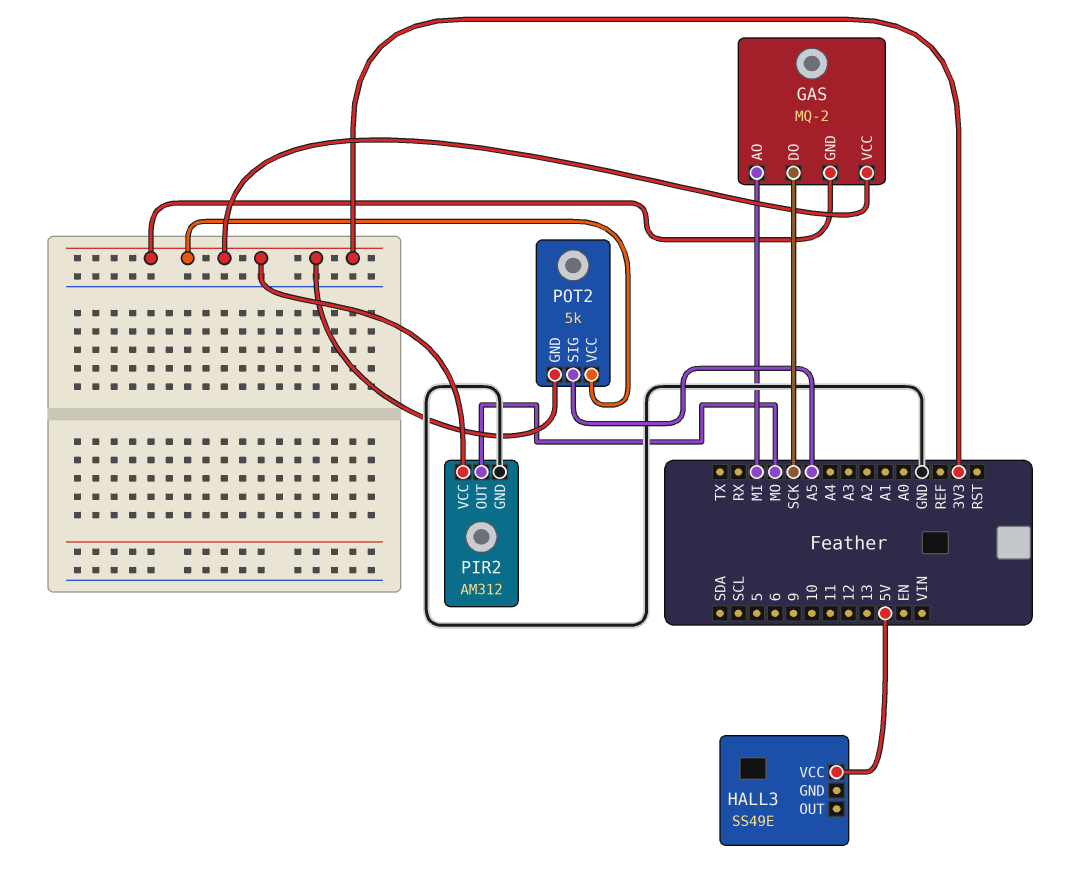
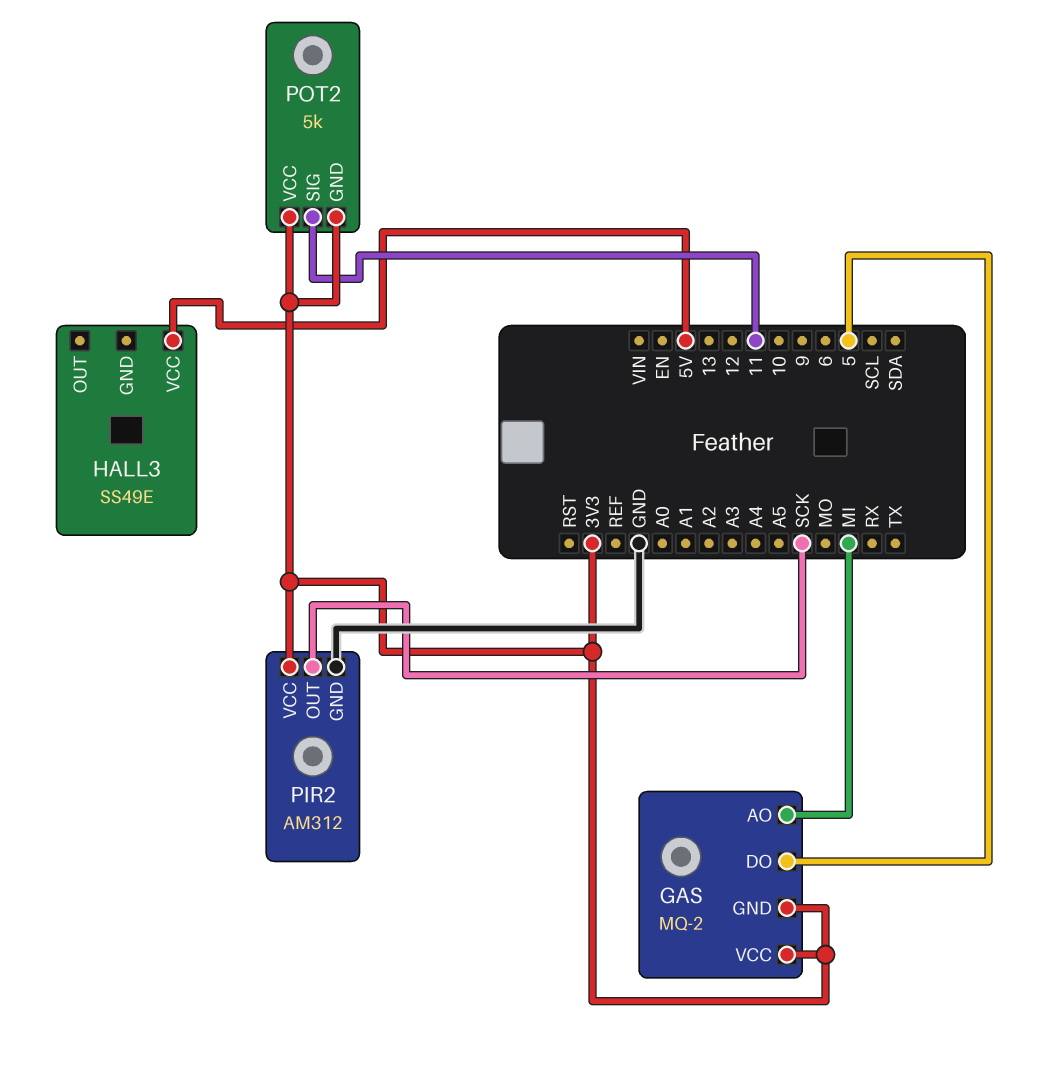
GAS pin DO: SCK -> 5
PIR2 pin OUT: MO -> SCK
POT2 pin SIG: A5 -> 11

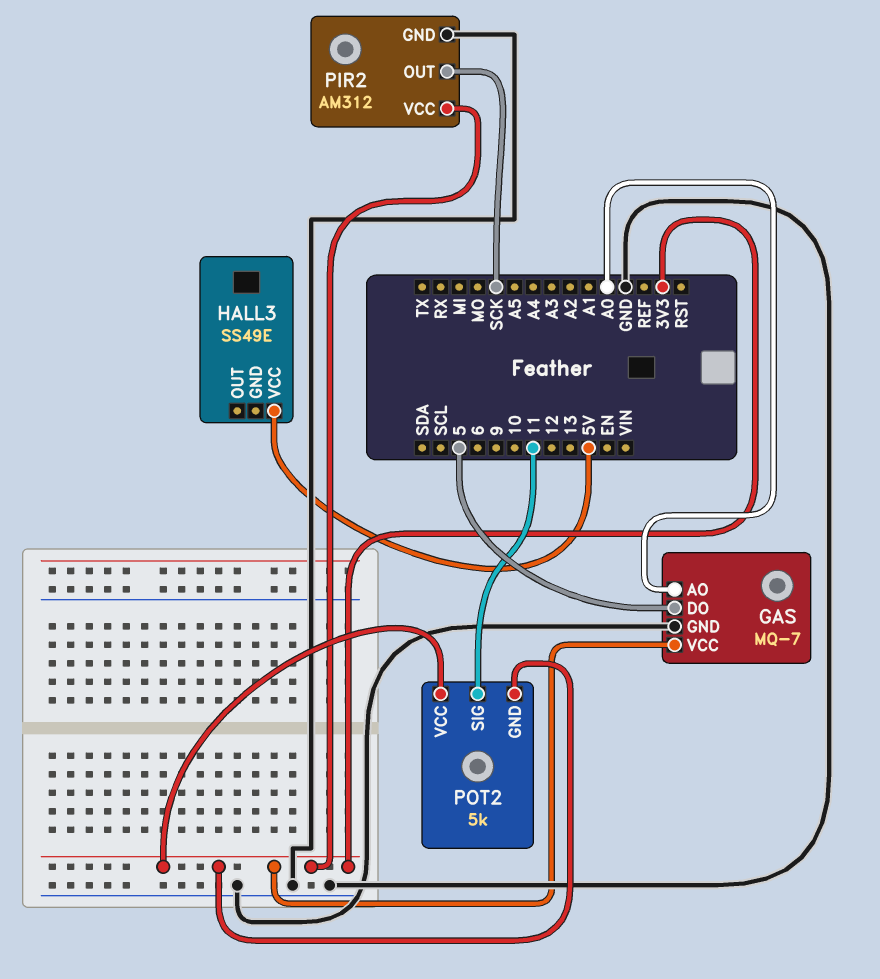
GAS: MQ-2 -> MQ-7
GAS pin AO: MI -> A0
GAS pin GND: 3V3 -> GND

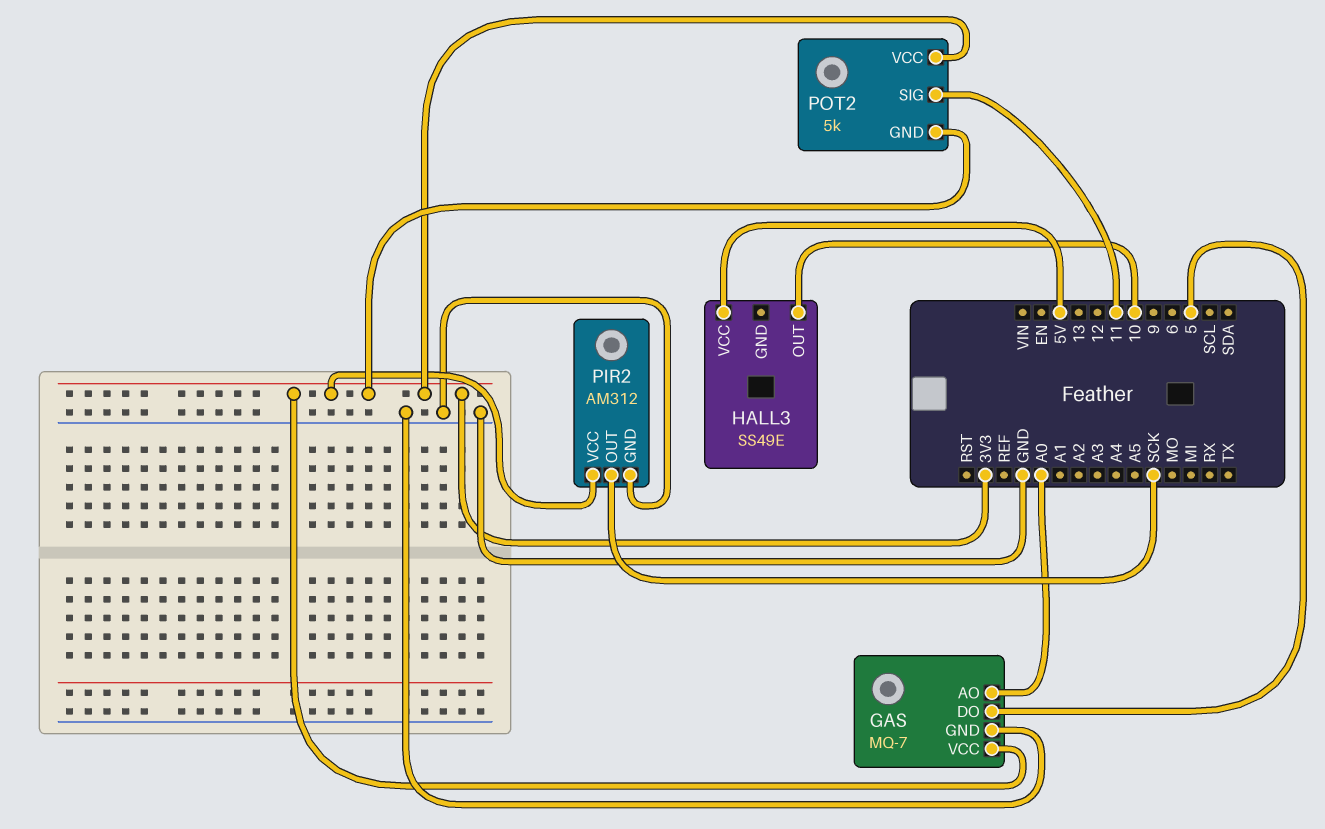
HALL3 pin OUT: none -> 10

